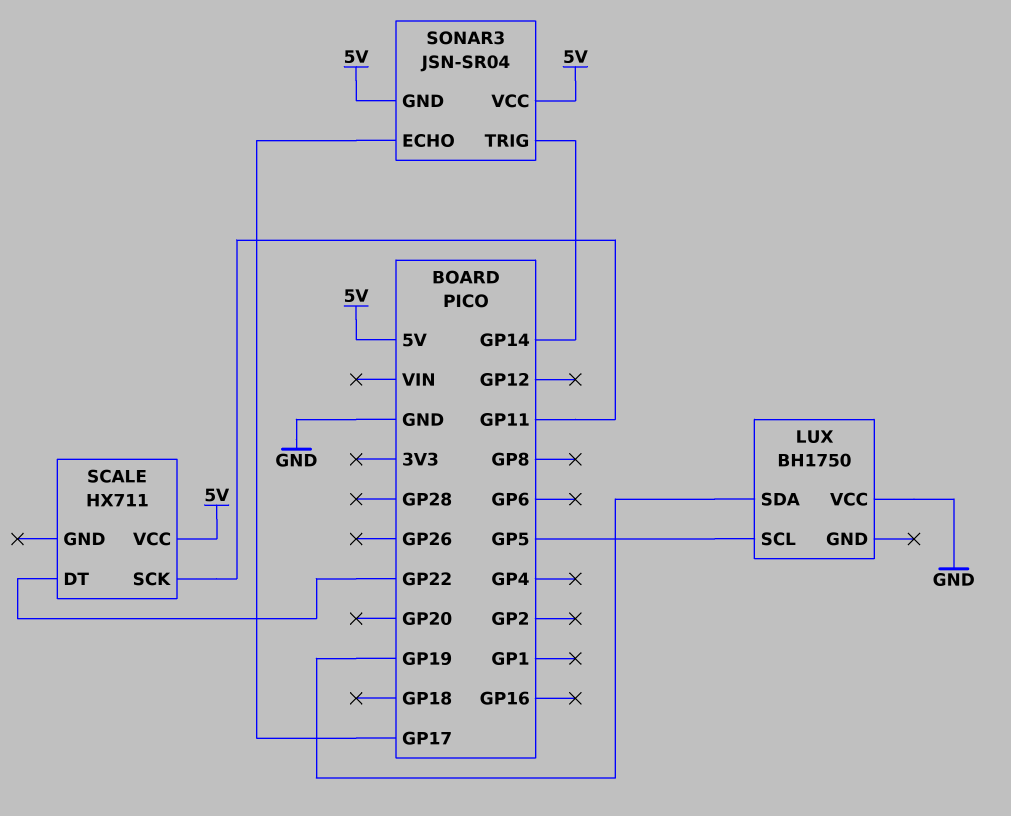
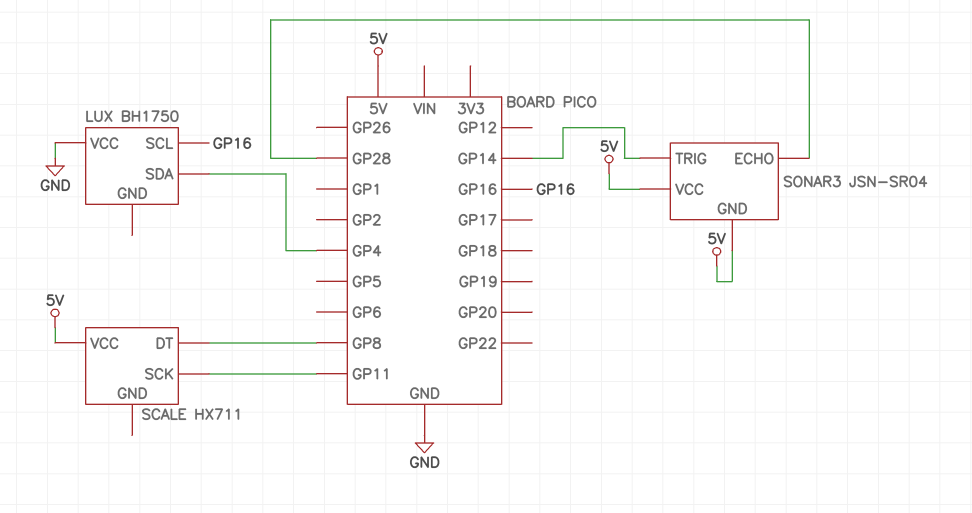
LUX pin SCL: GP5 -> GP16
LUX pin SDA: GP19 -> GP4
SCALE pin DT: GP22 -> GP8
SONAR3 pin ECHO: GP17 -> GP28

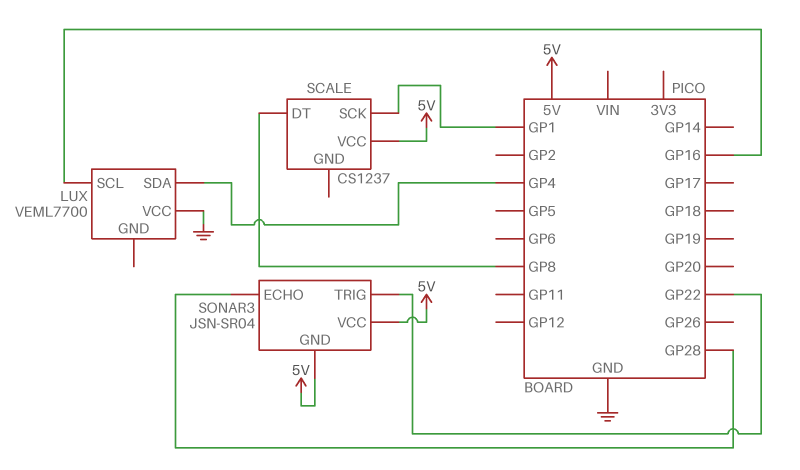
LUX: BH1750 -> VEML7700
SCALE: HX711 -> CS1237
SCALE pin SCK: GP11 -> GP1
SONAR3 pin TRIG: GP14 -> GP22

